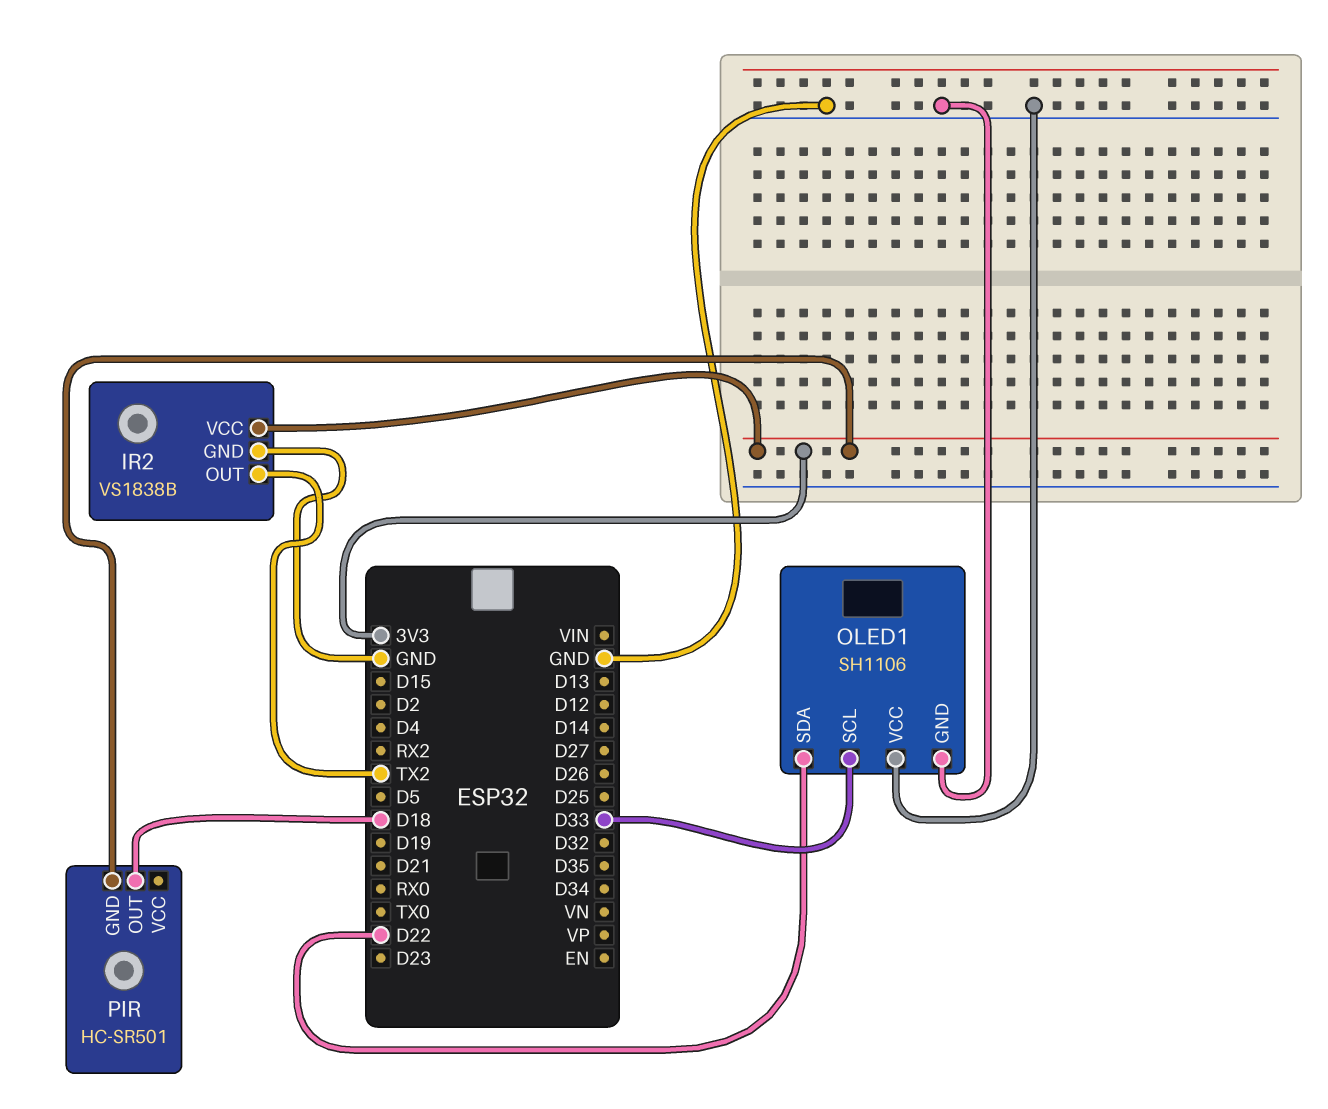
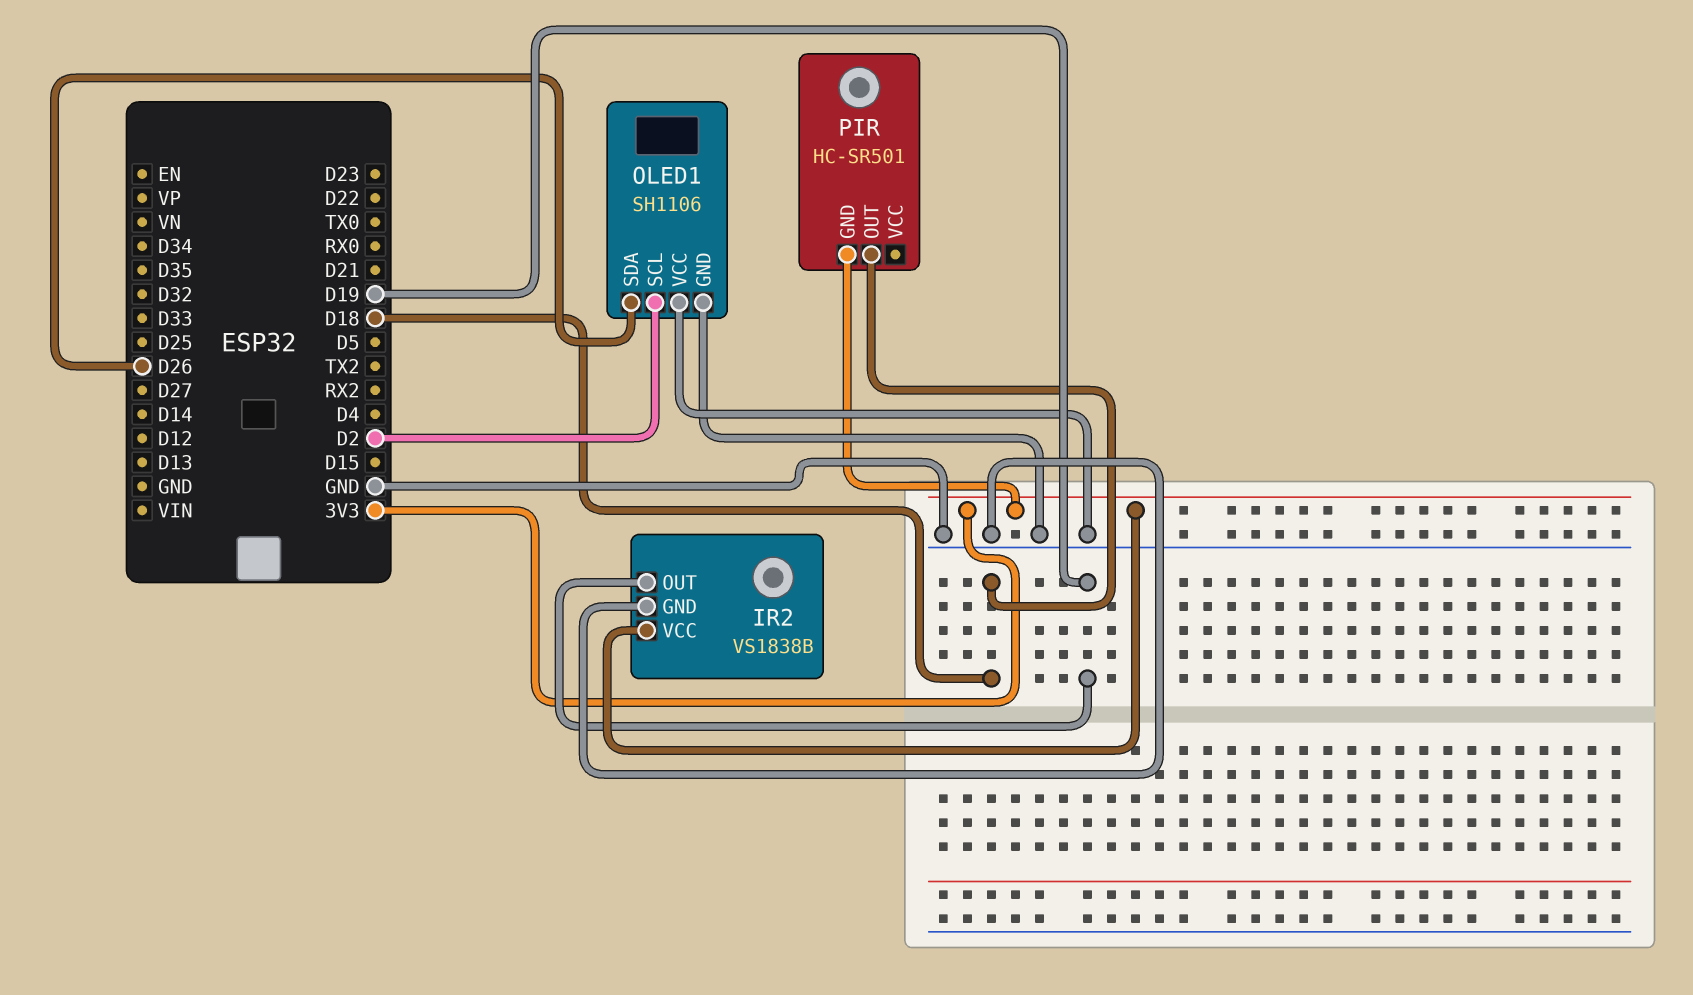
IR2 pin OUT: TX2 -> D19
OLED1 pin SCL: D33 -> D2
OLED1 pin SDA: D22 -> D26

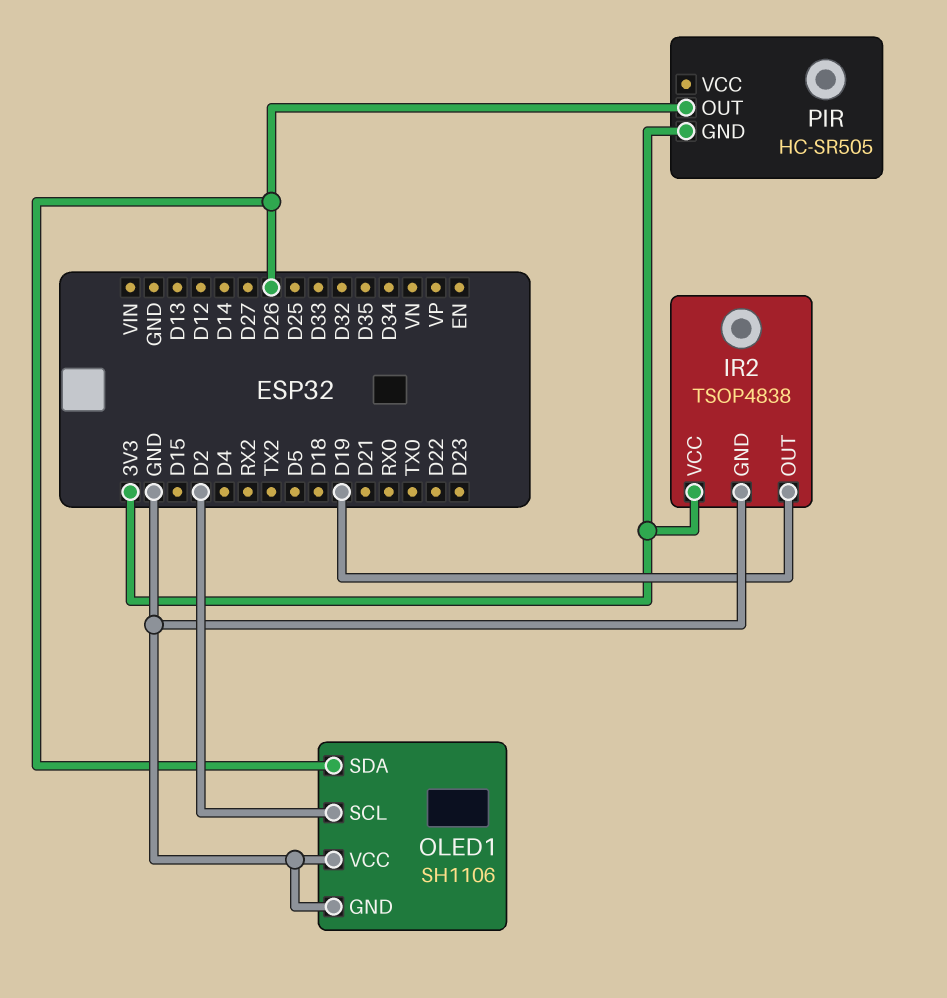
IR2: VS1838B -> TSOP4838
PIR: HC-SR501 -> HC-SR505
PIR pin OUT: D18 -> D26

